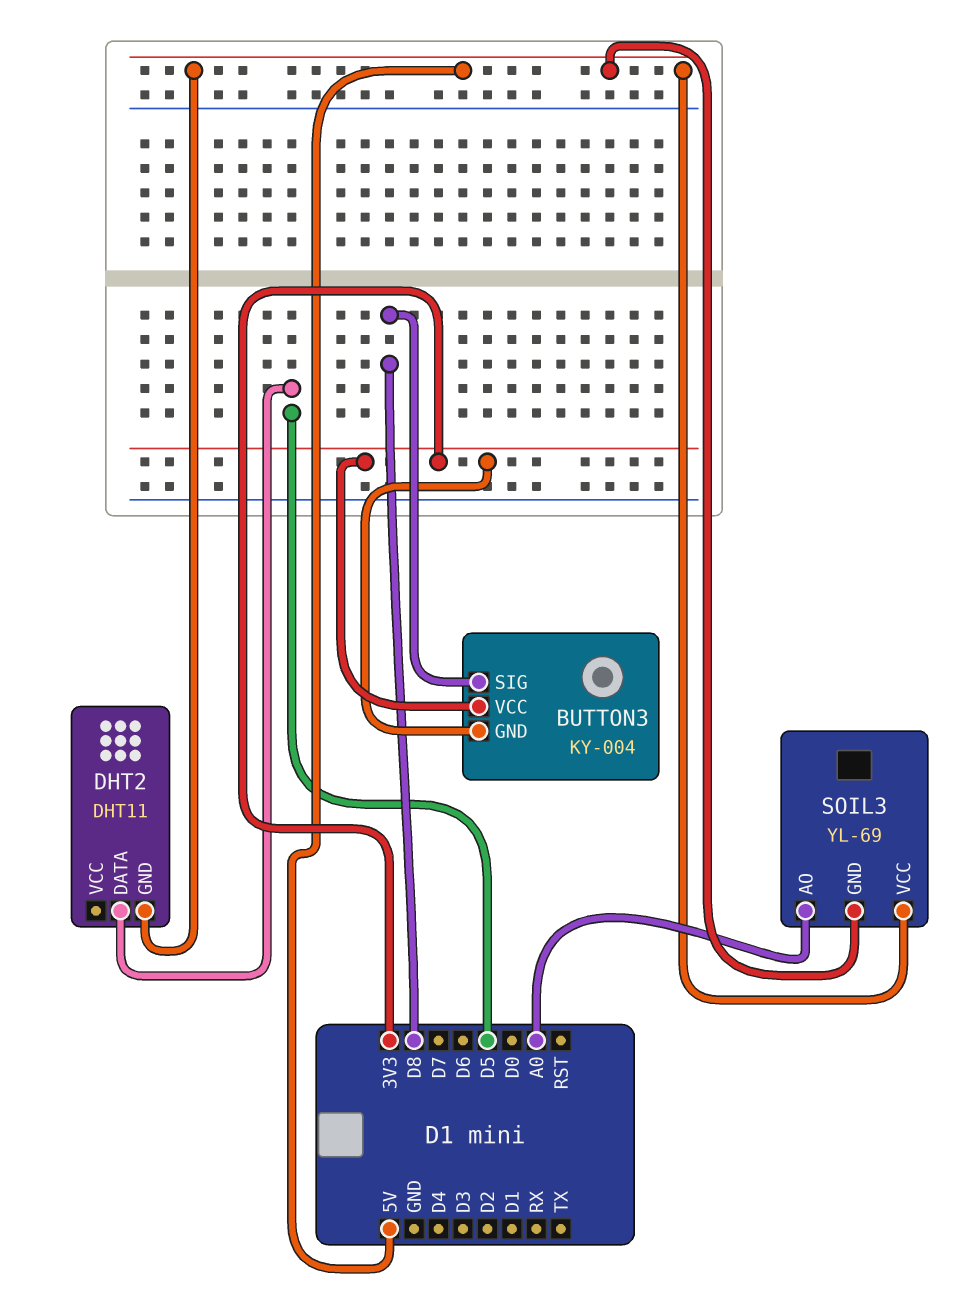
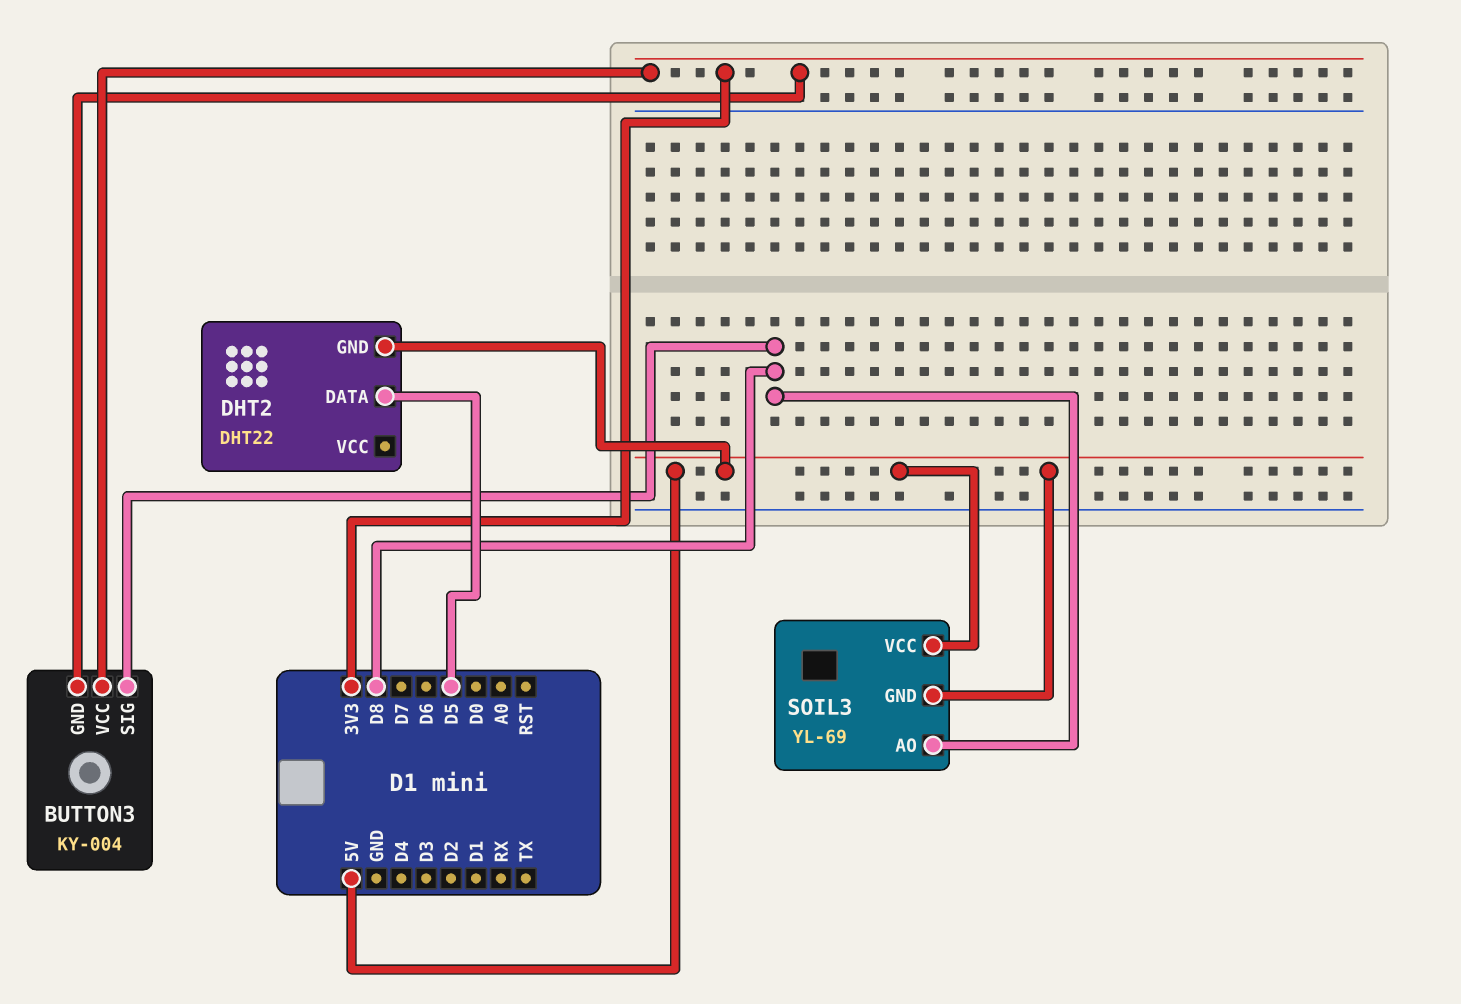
DHT2: DHT11 -> DHT22
SOIL3 pin AO: A0 -> D8

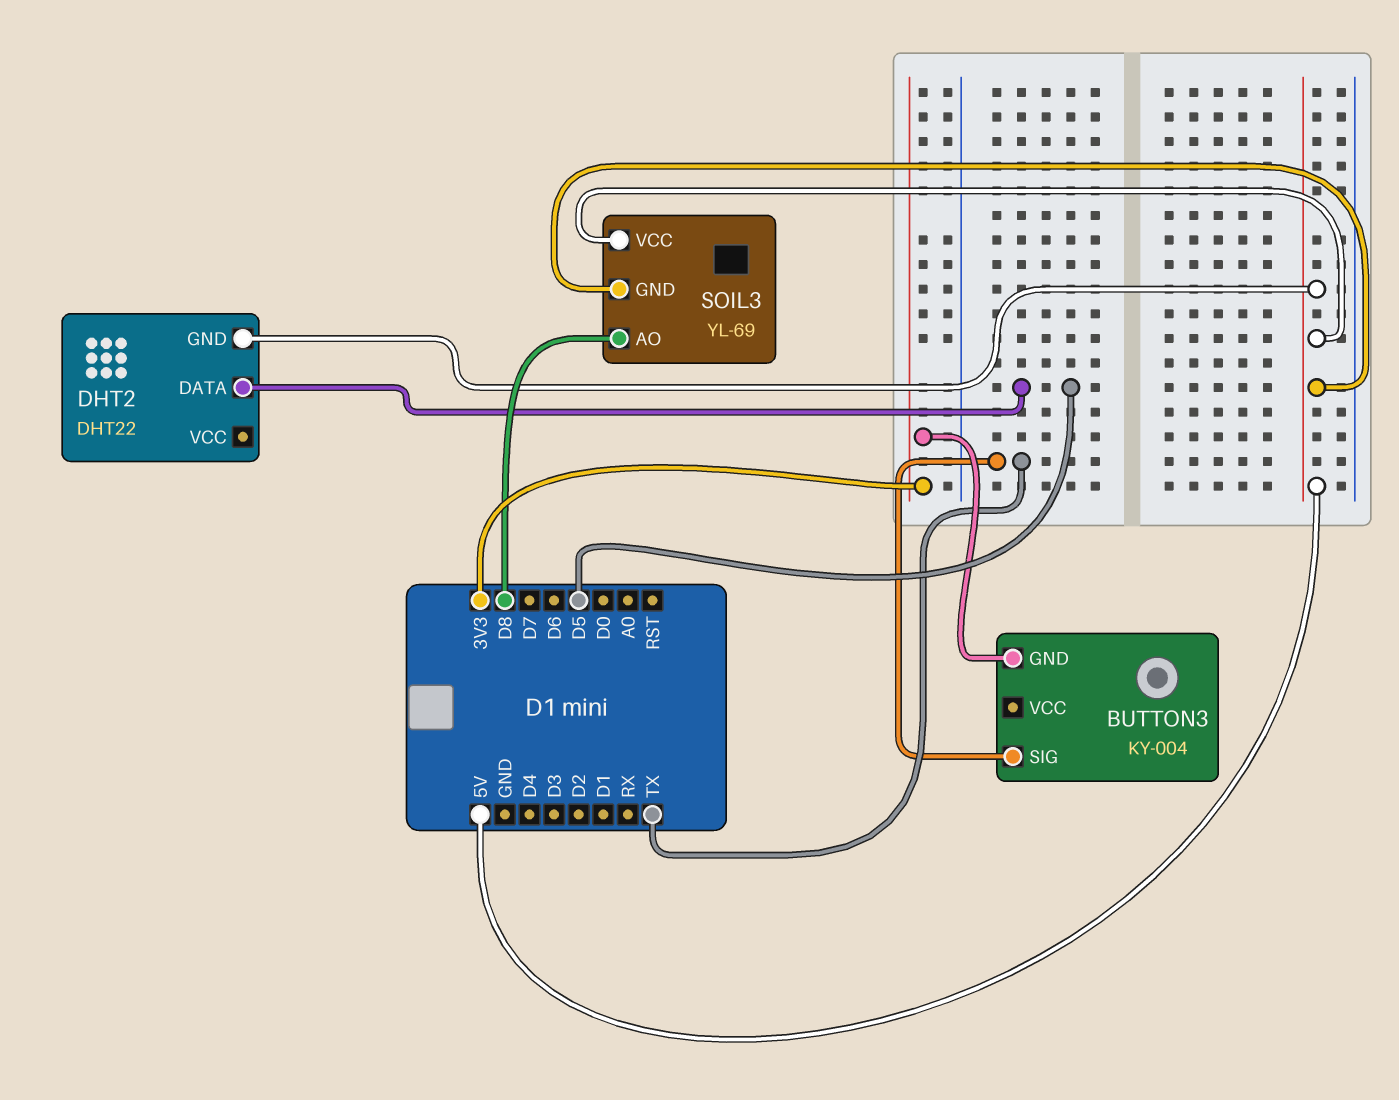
BUTTON3 pin SIG: D8 -> TX
BUTTON3 pin VCC: 3V3 -> none

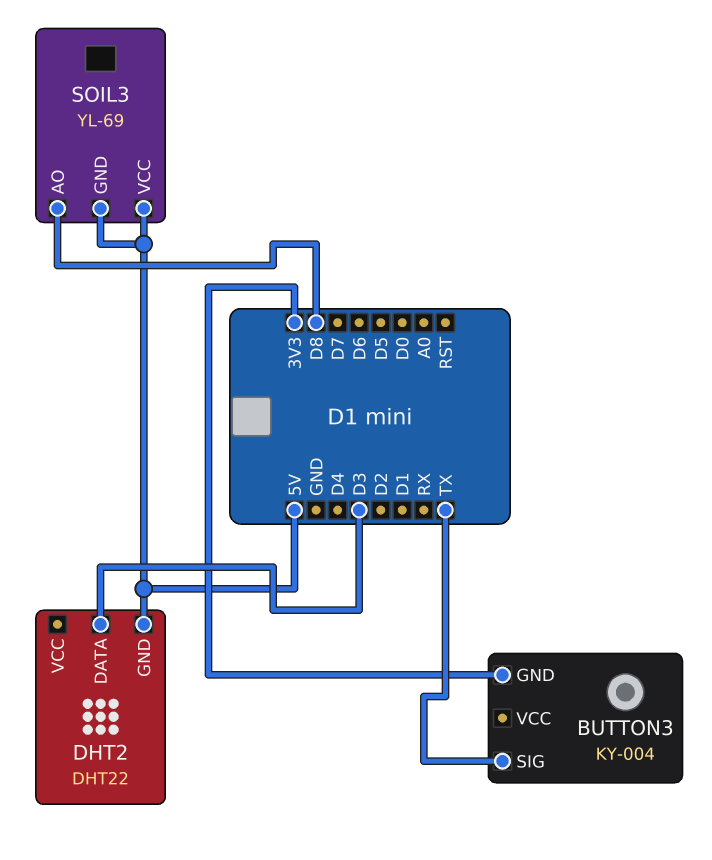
DHT2 pin DATA: D5 -> D3

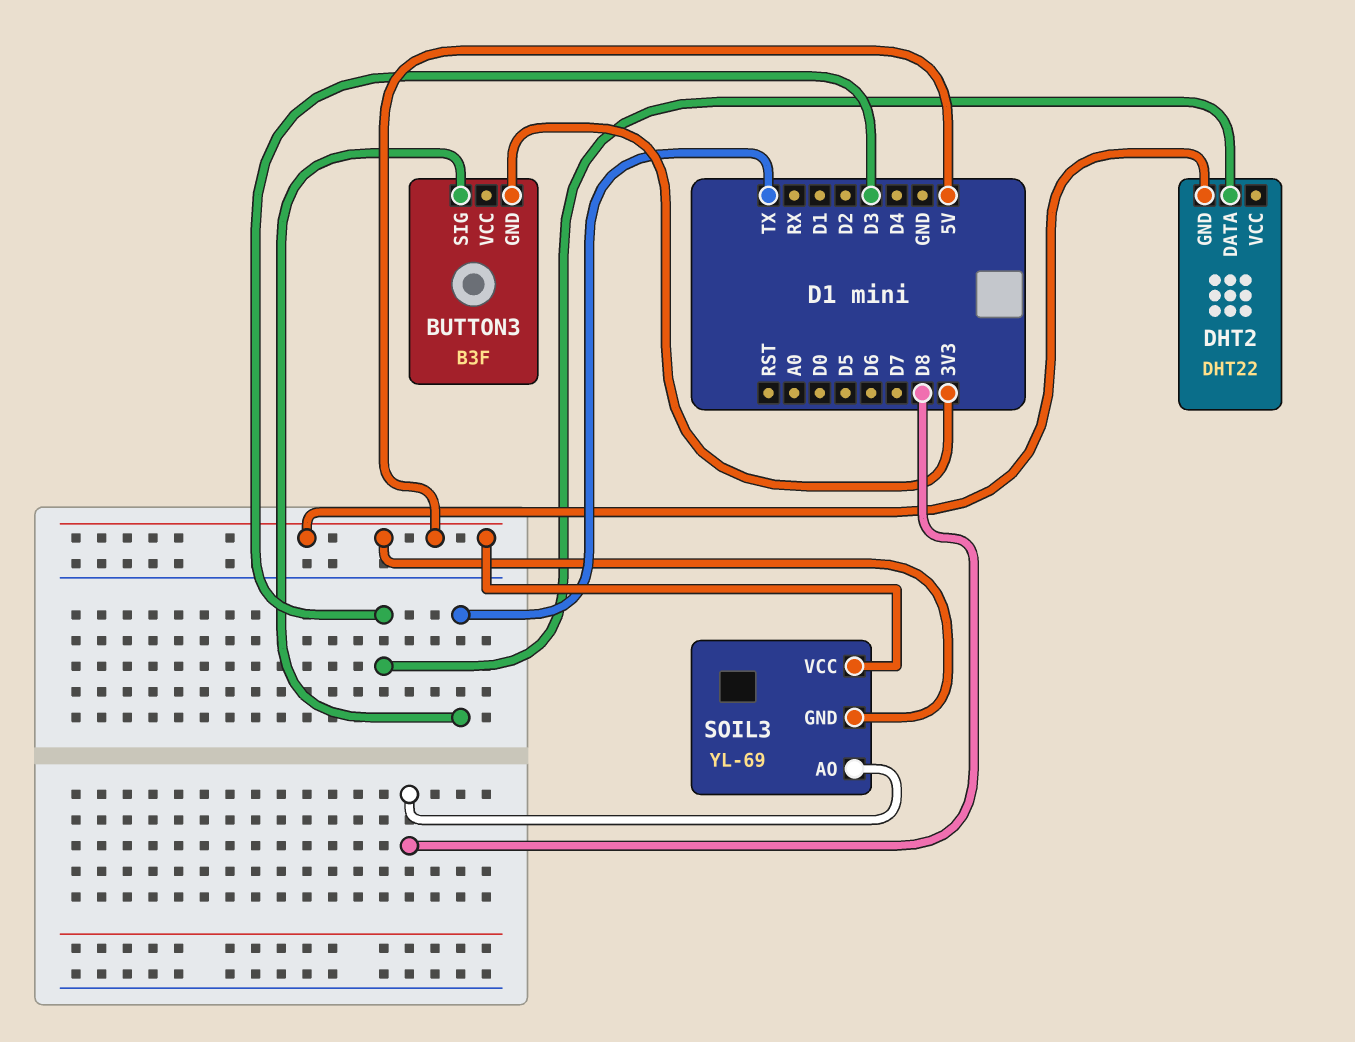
BUTTON3: KY-004 -> B3F

